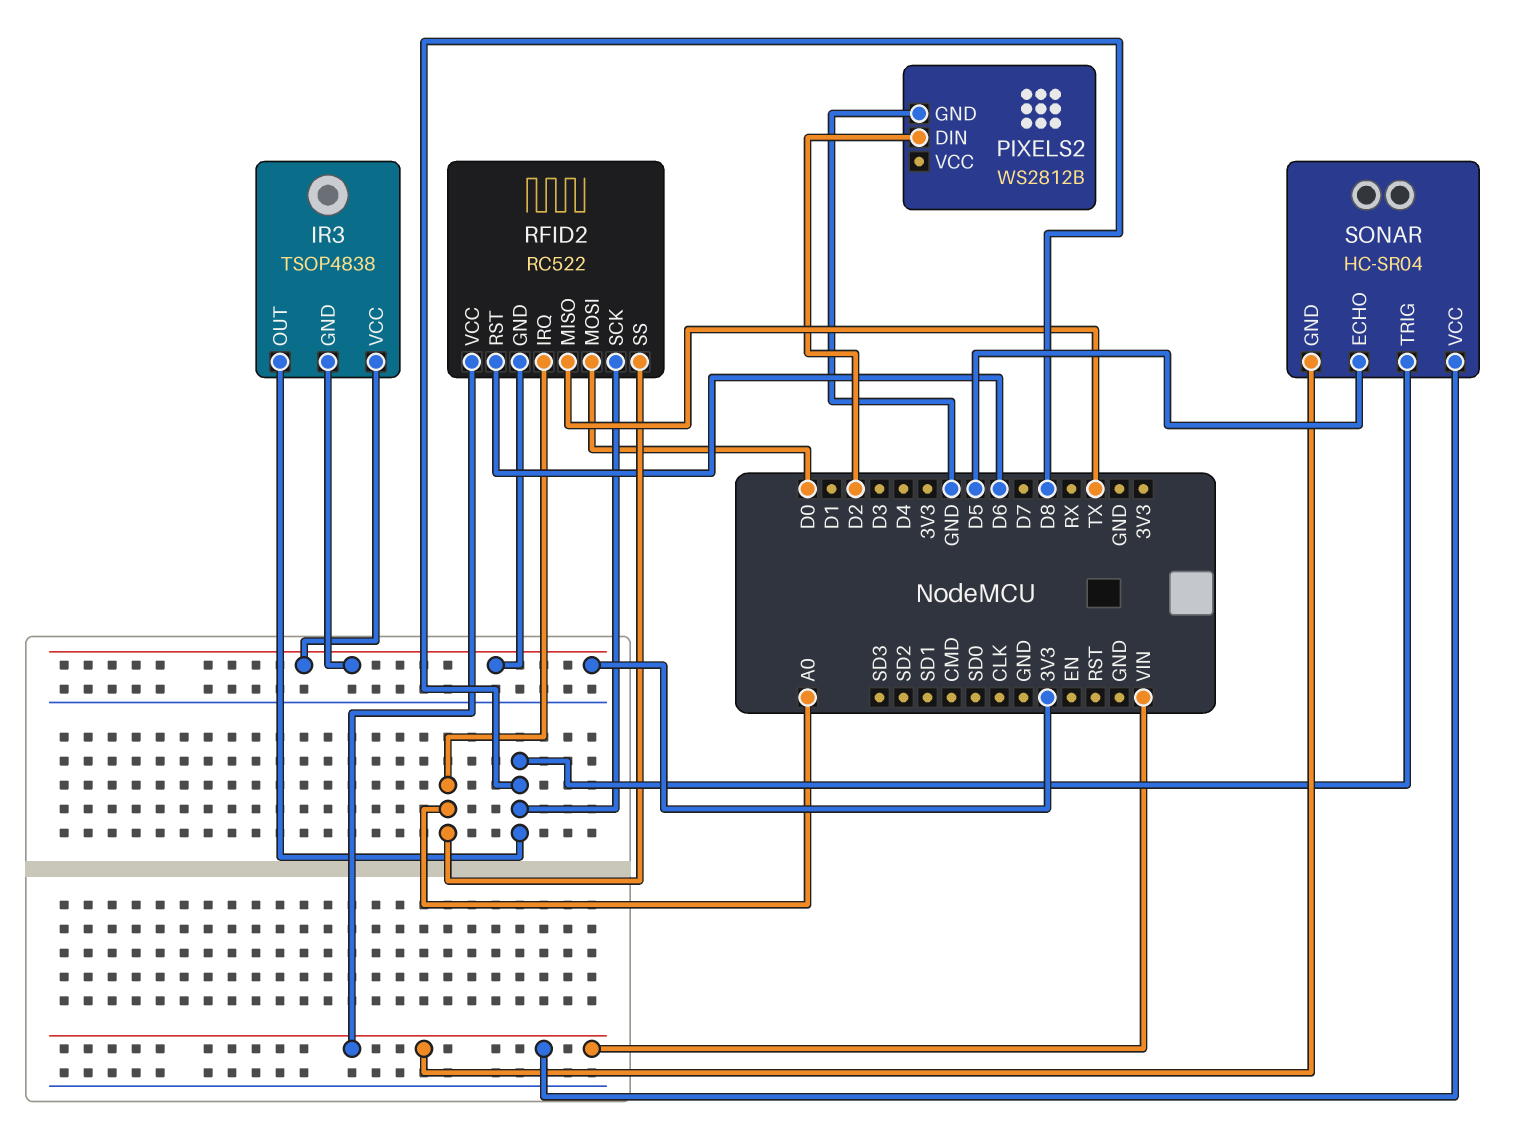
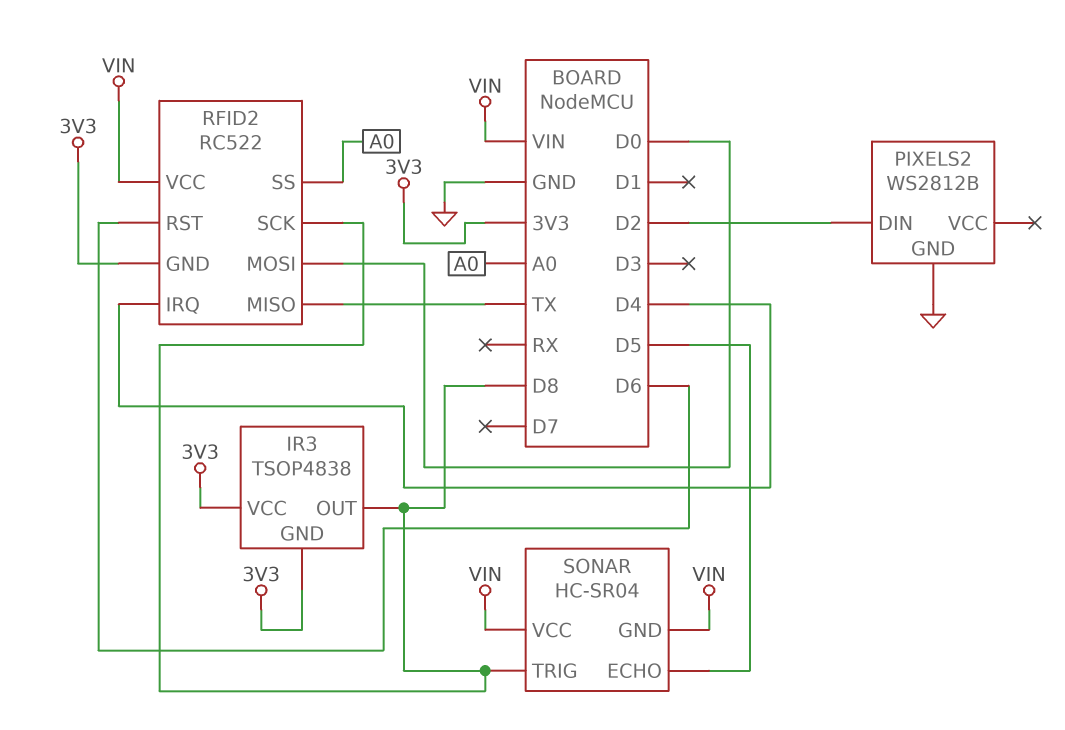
RFID2 pin IRQ: A0 -> D4

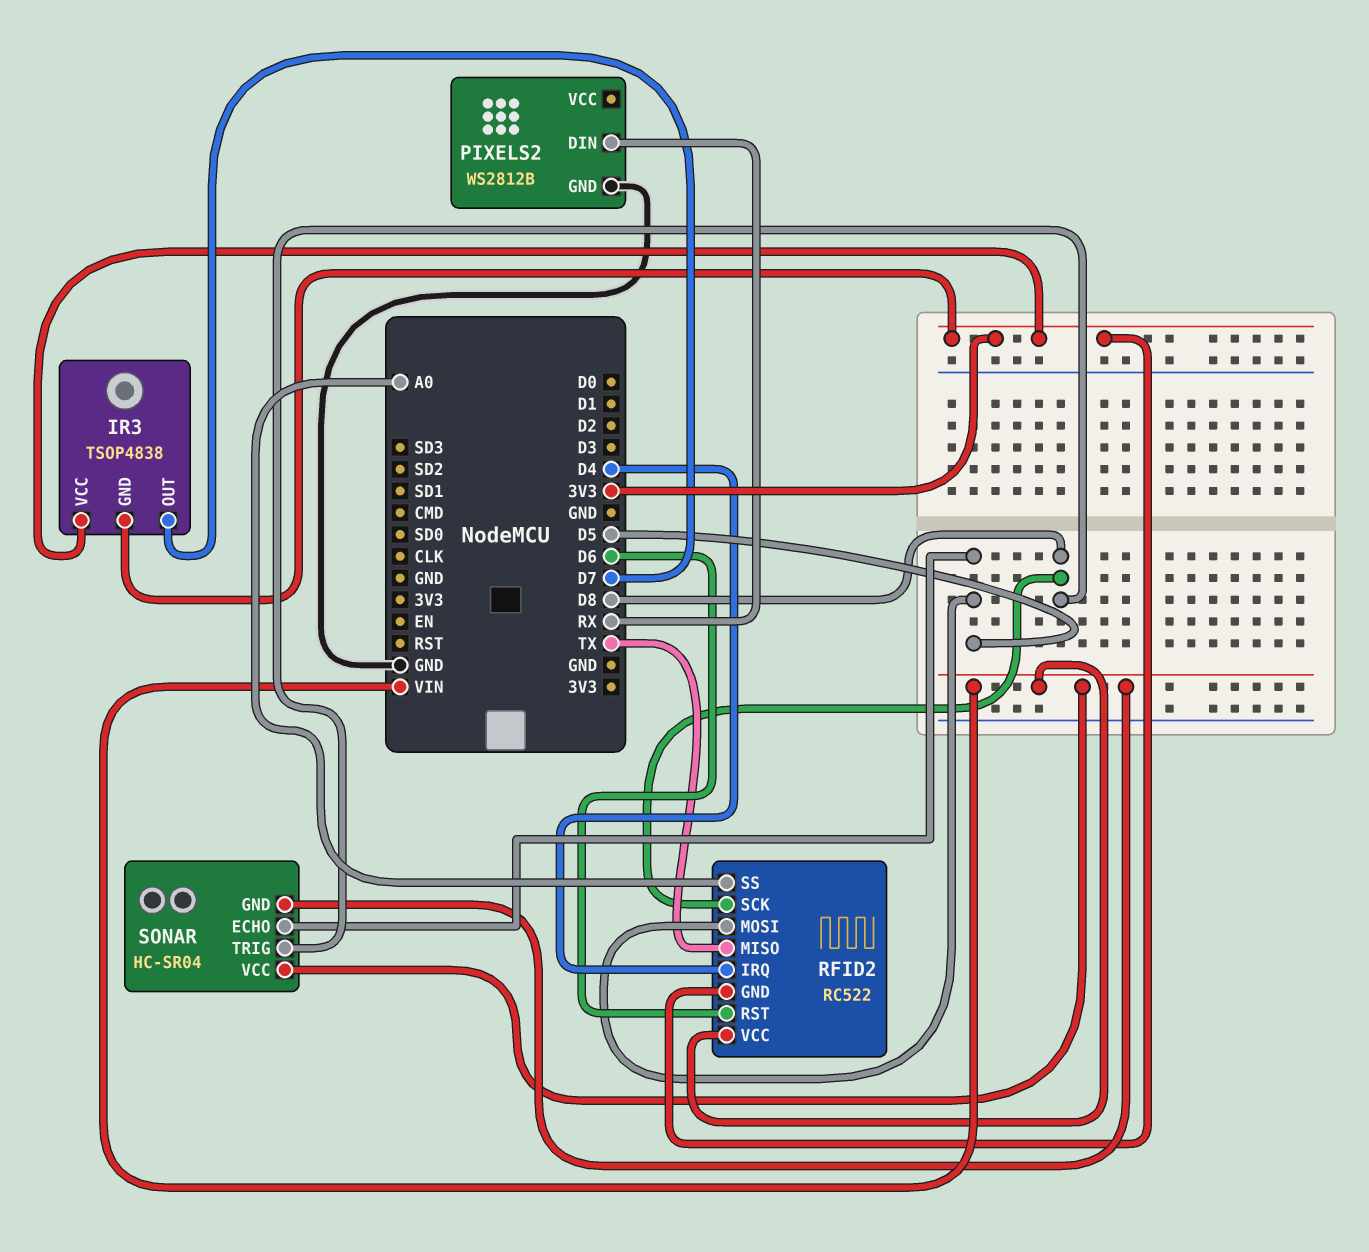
IR3 pin OUT: D8 -> D7
PIXELS2 pin DIN: D2 -> RX
RFID2 pin MOSI: D0 -> D5

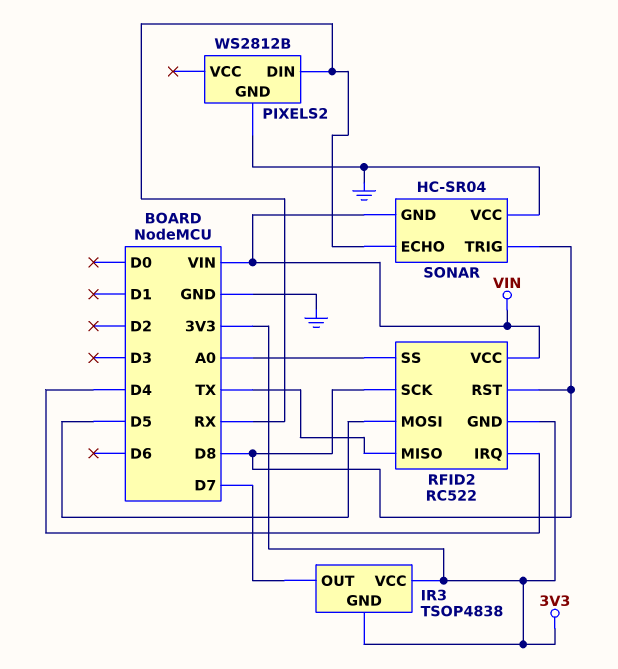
RFID2 pin RST: D6 -> D8
SONAR pin ECHO: D5 -> RX
SONAR pin VCC: VIN -> GND

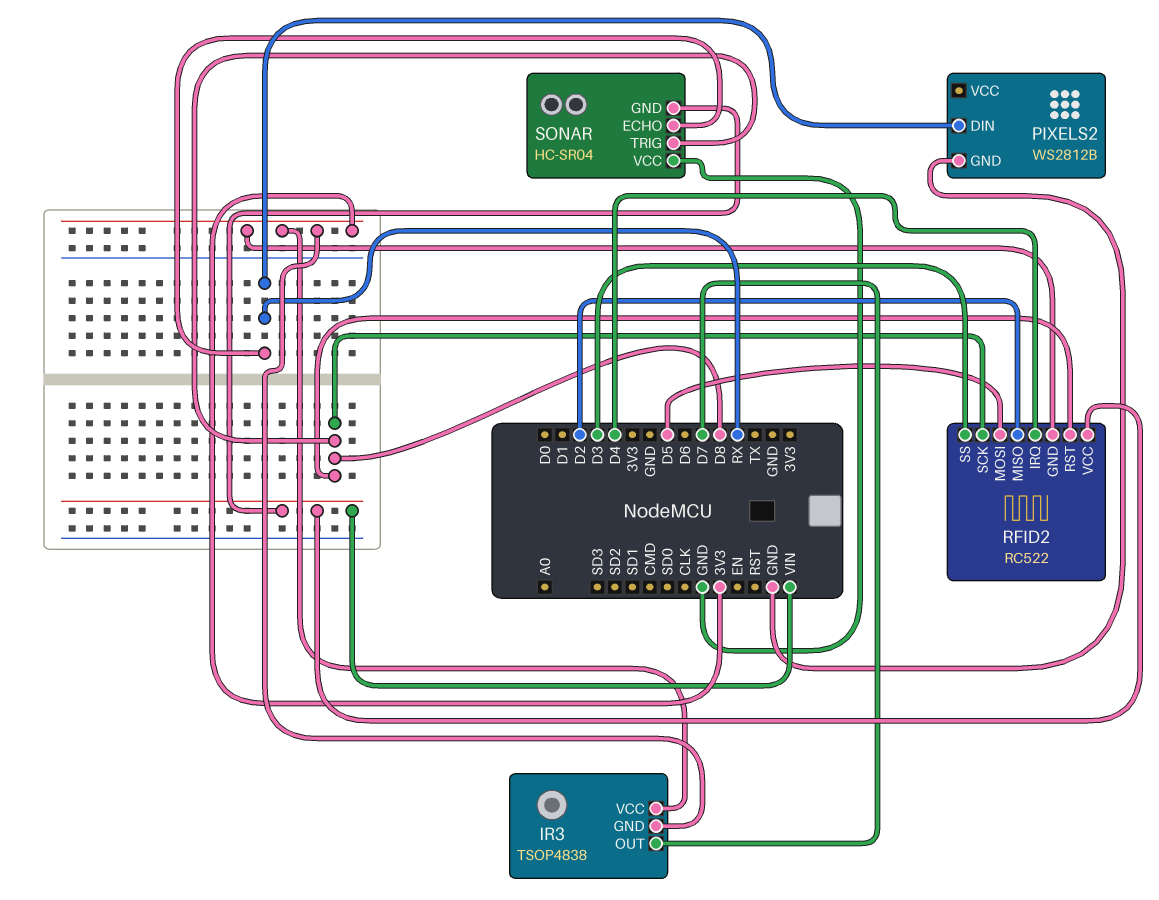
RFID2 pin MISO: TX -> D2
RFID2 pin SS: A0 -> D3

